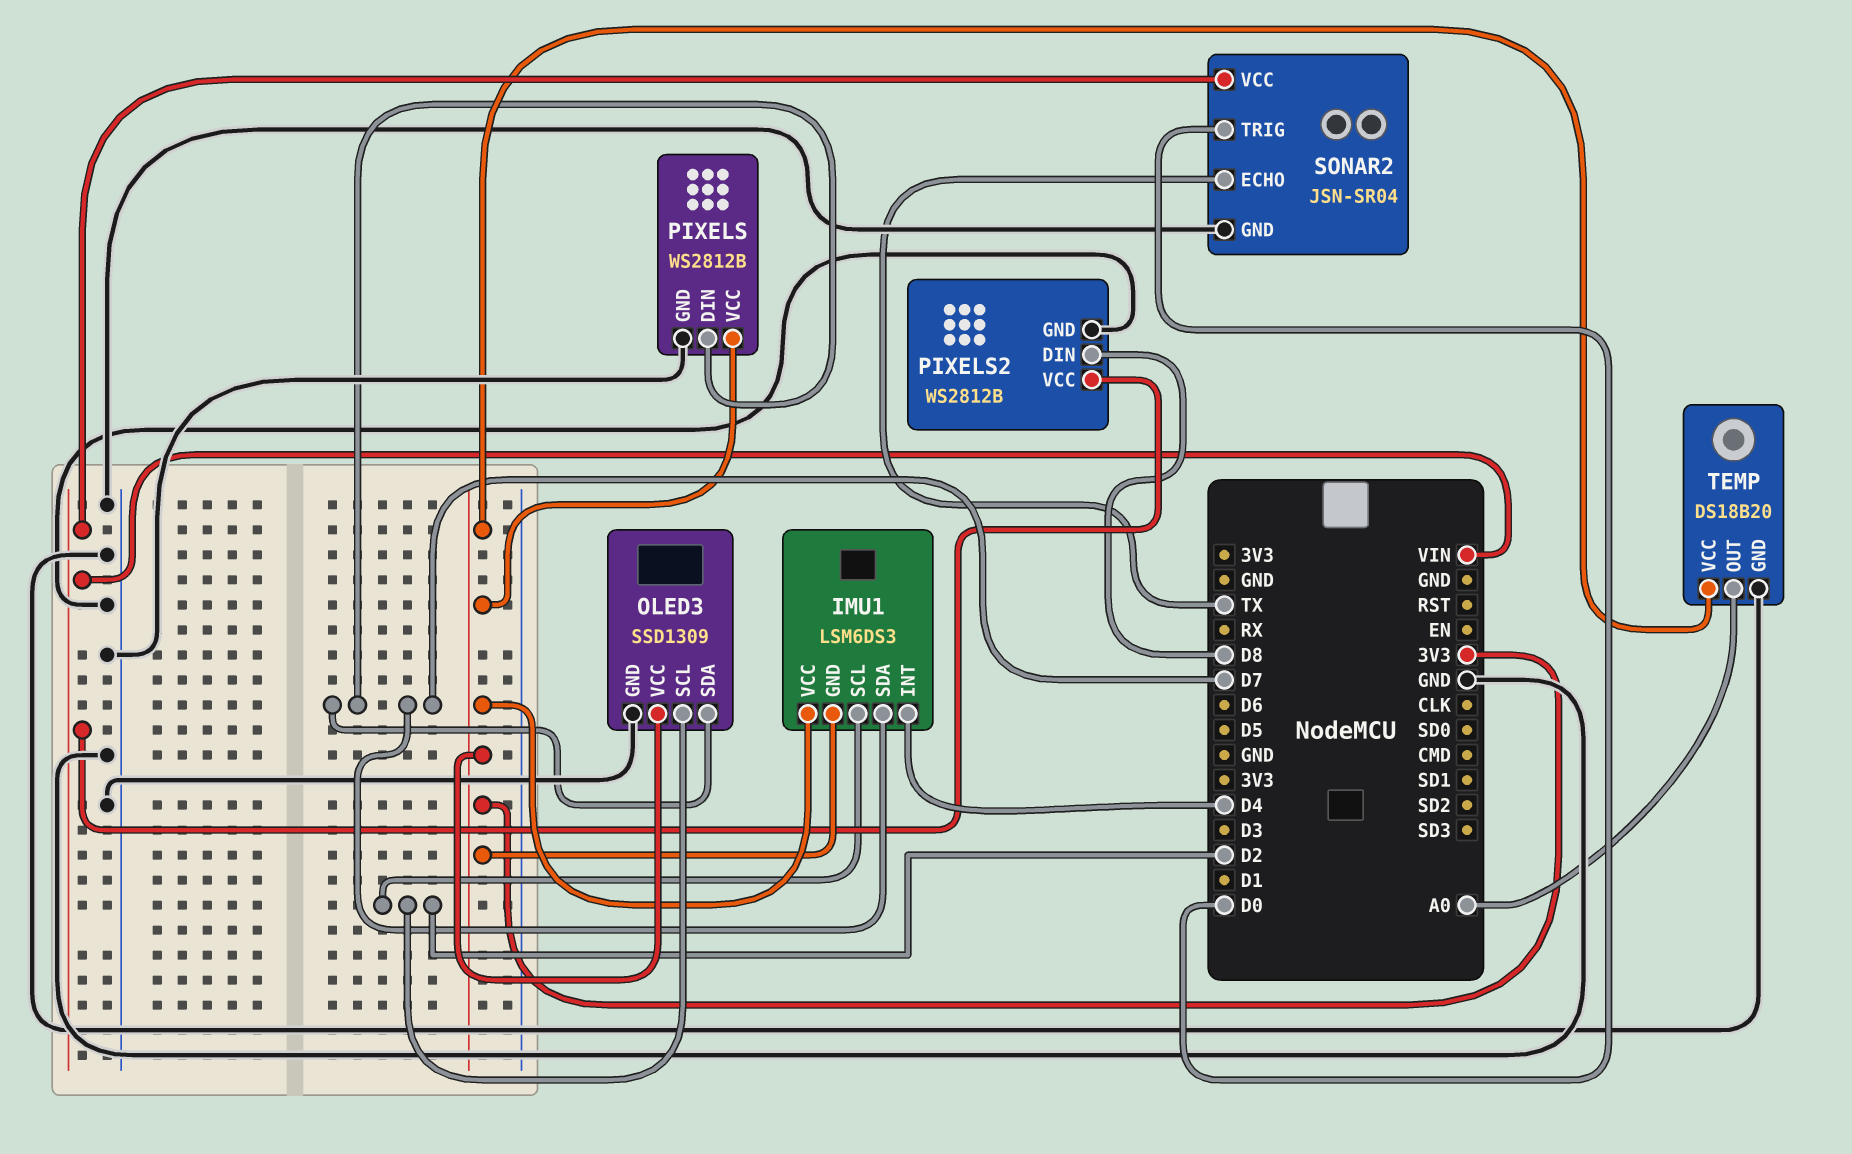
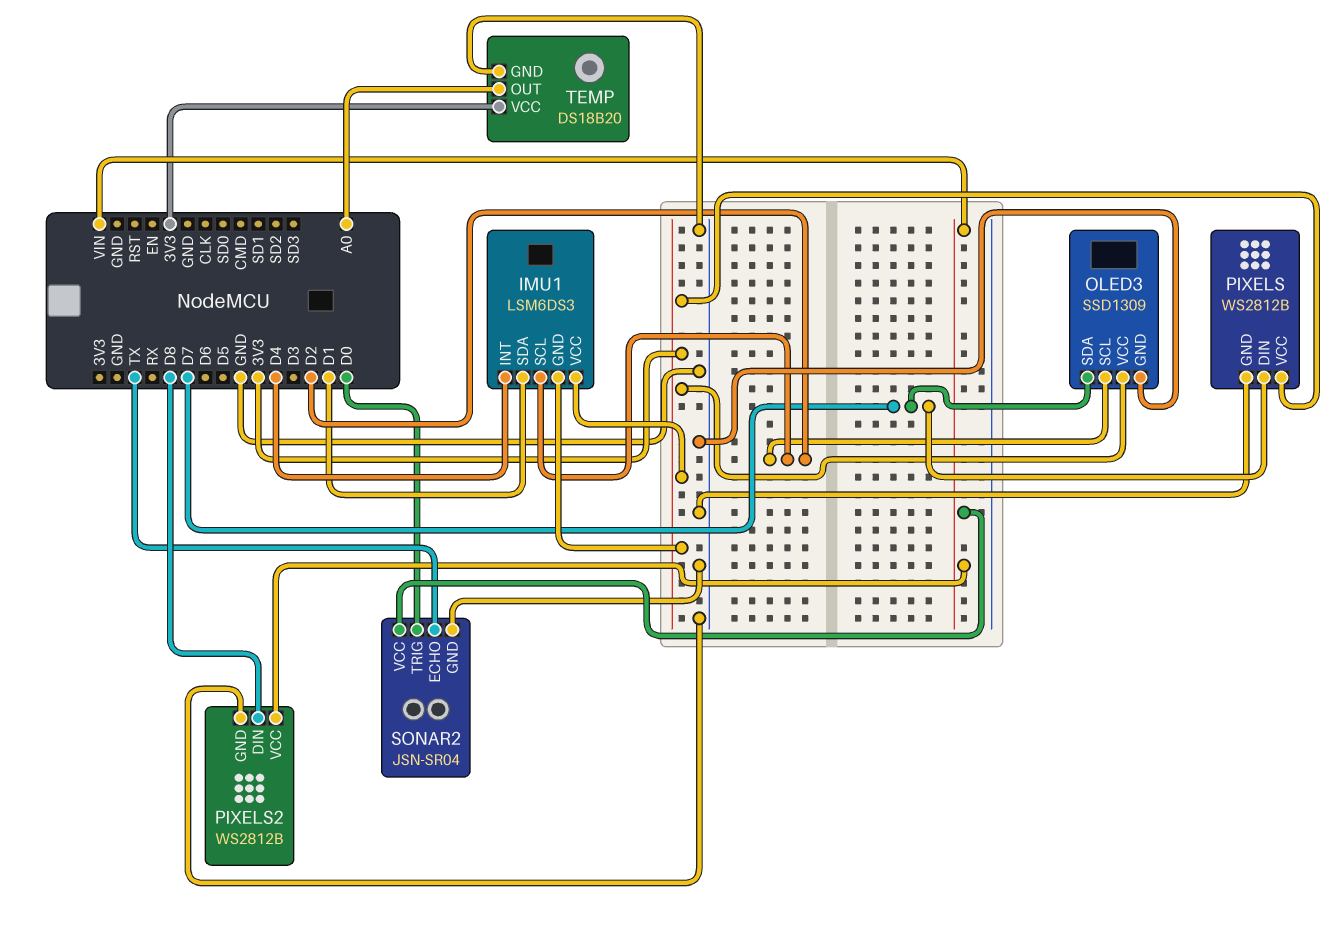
IMU1 pin SDA: D7 -> D1

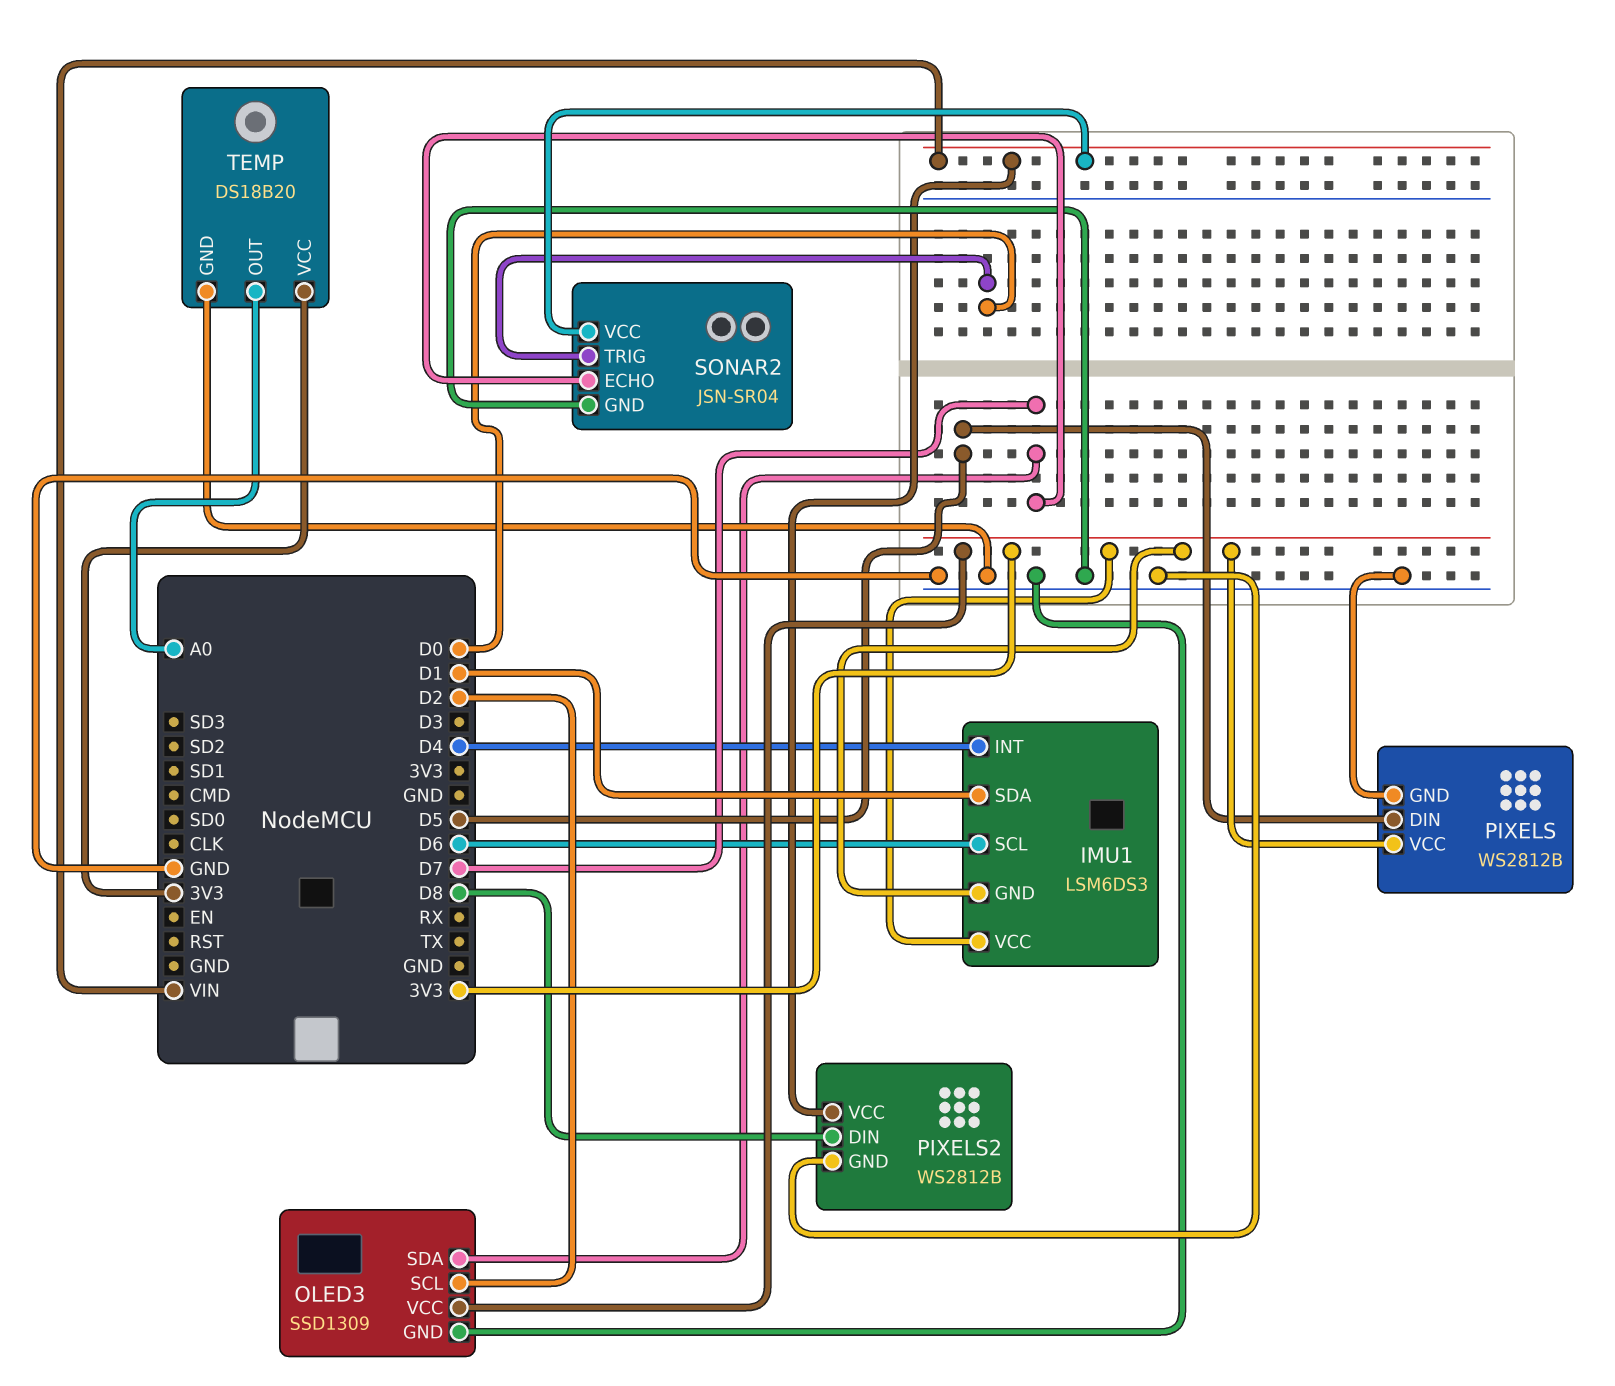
IMU1 pin SCL: D2 -> D6
PIXELS pin DIN: D7 -> D5
SONAR2 pin ECHO: TX -> D7

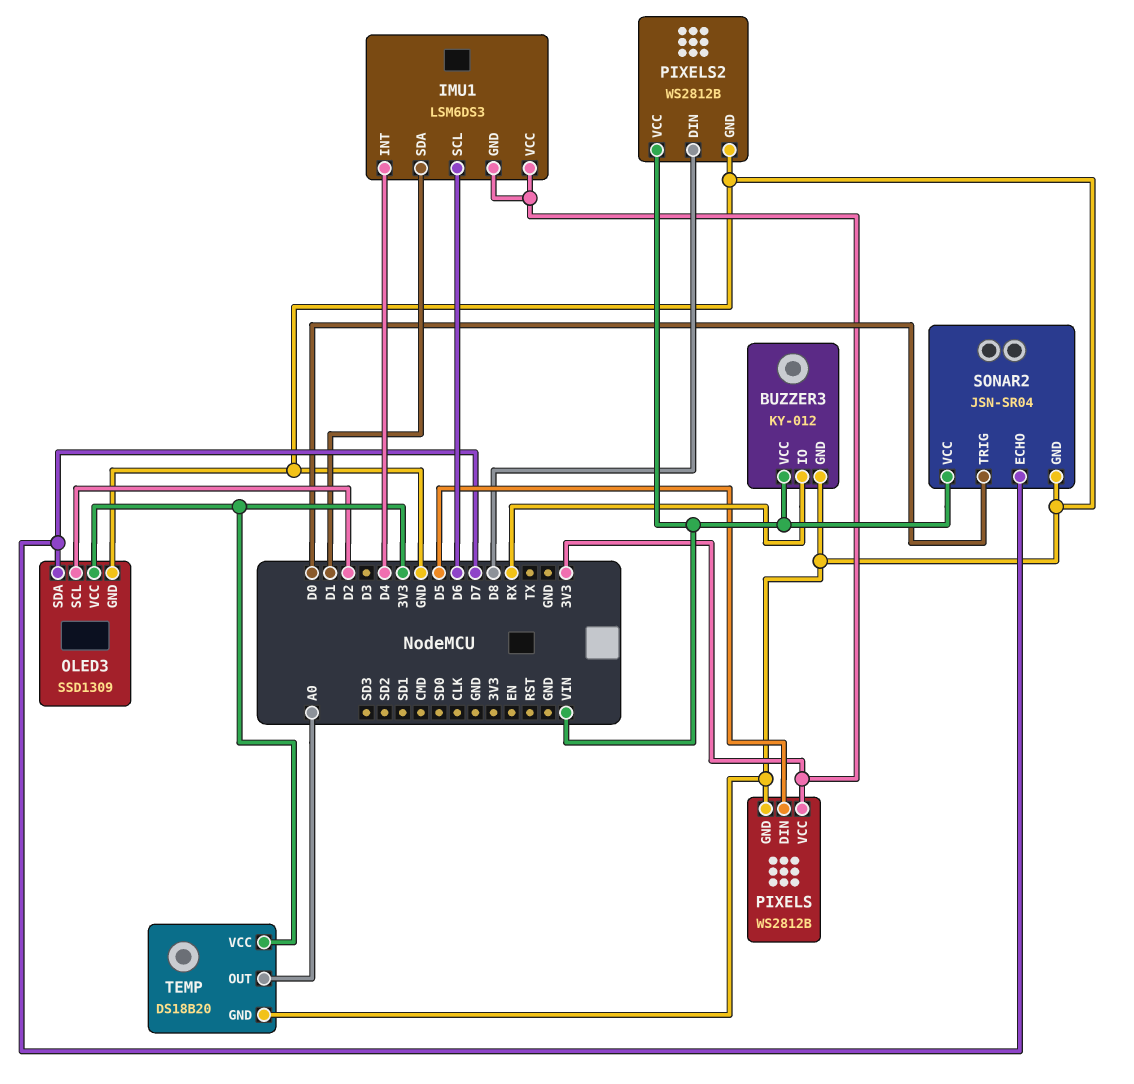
BUZZER3: none -> KY-012
BUZZER3 pin GND: none -> GND
BUZZER3 pin IO: none -> RX
BUZZER3 pin VCC: none -> VIN

